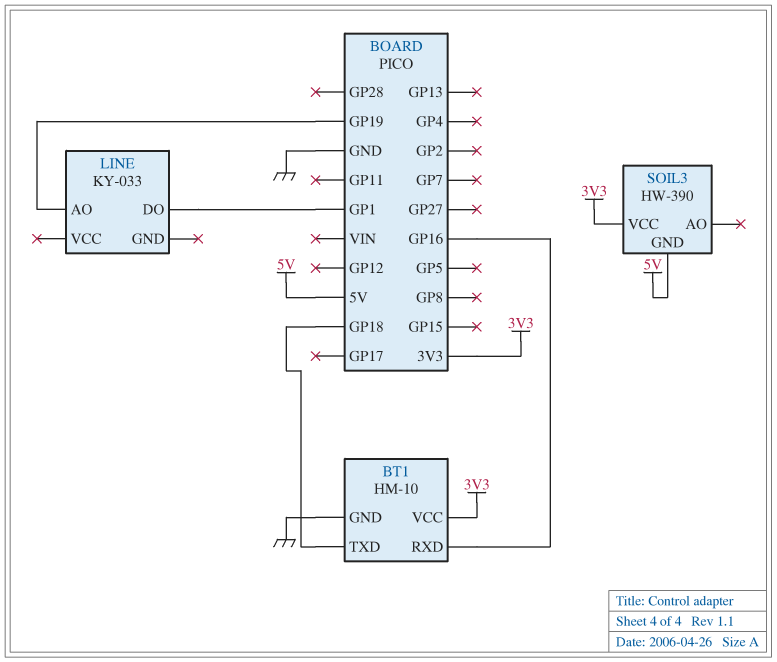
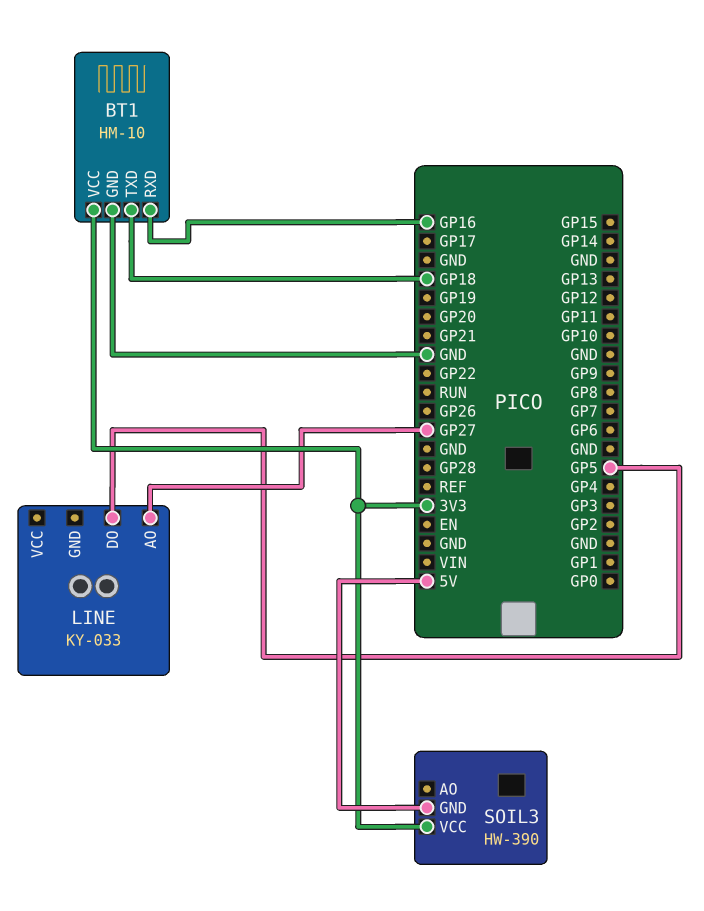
LINE pin AO: GP19 -> GP27
LINE pin DO: GP1 -> GP5

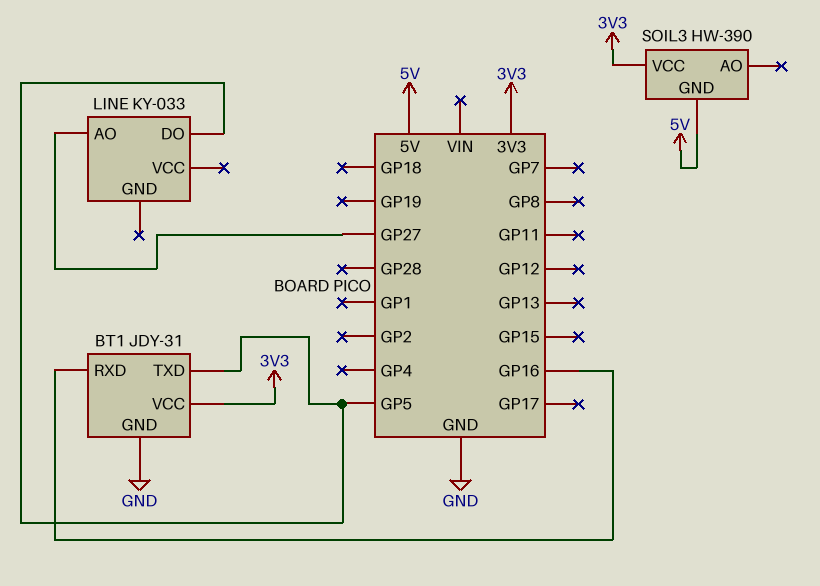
BT1: HM-10 -> JDY-31
BT1 pin TXD: GP18 -> GP5

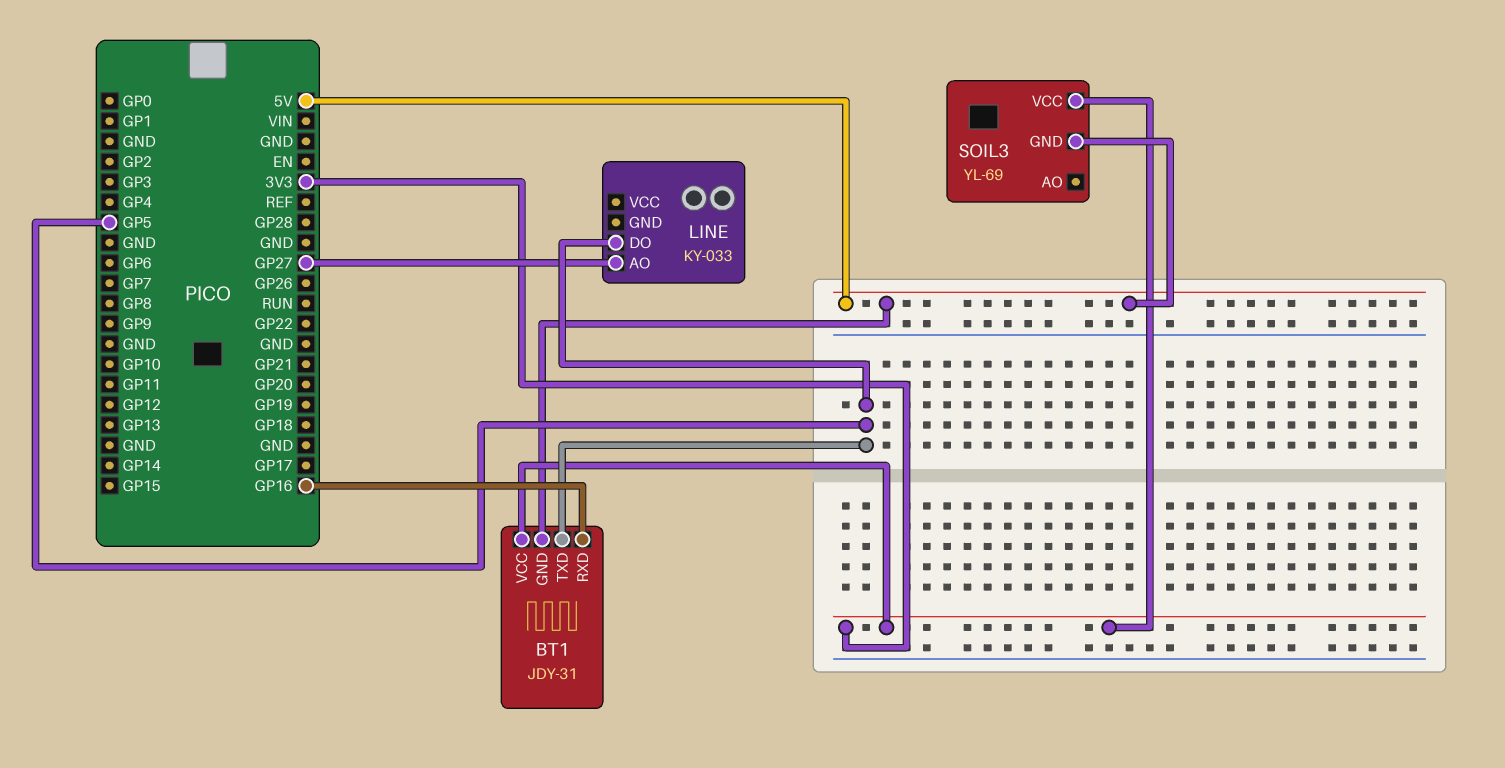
BT1 pin GND: GND -> 5V
SOIL3: HW-390 -> YL-69

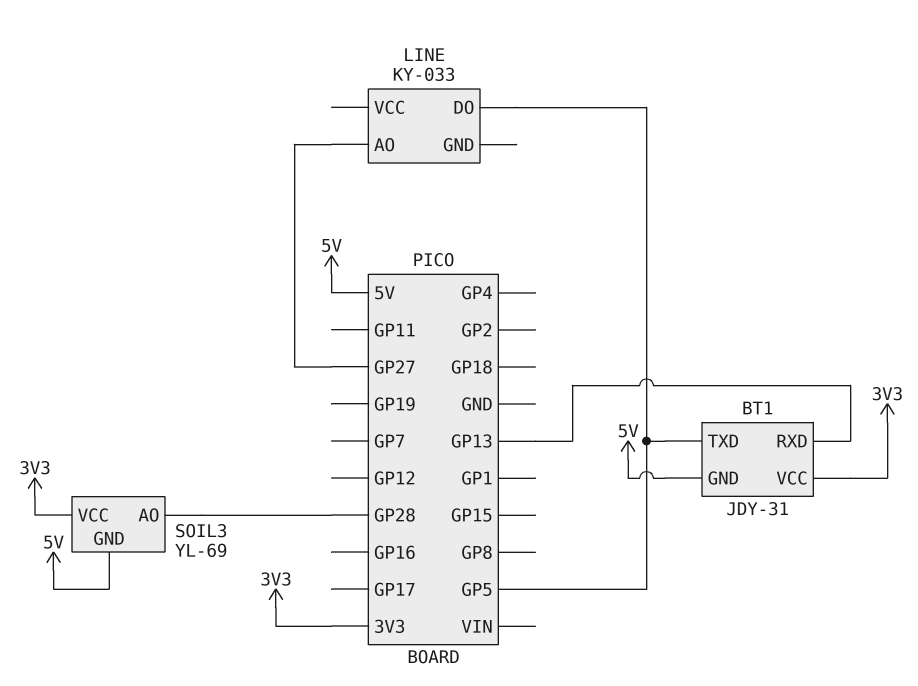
BT1 pin RXD: GP16 -> GP13
SOIL3 pin AO: none -> GP28

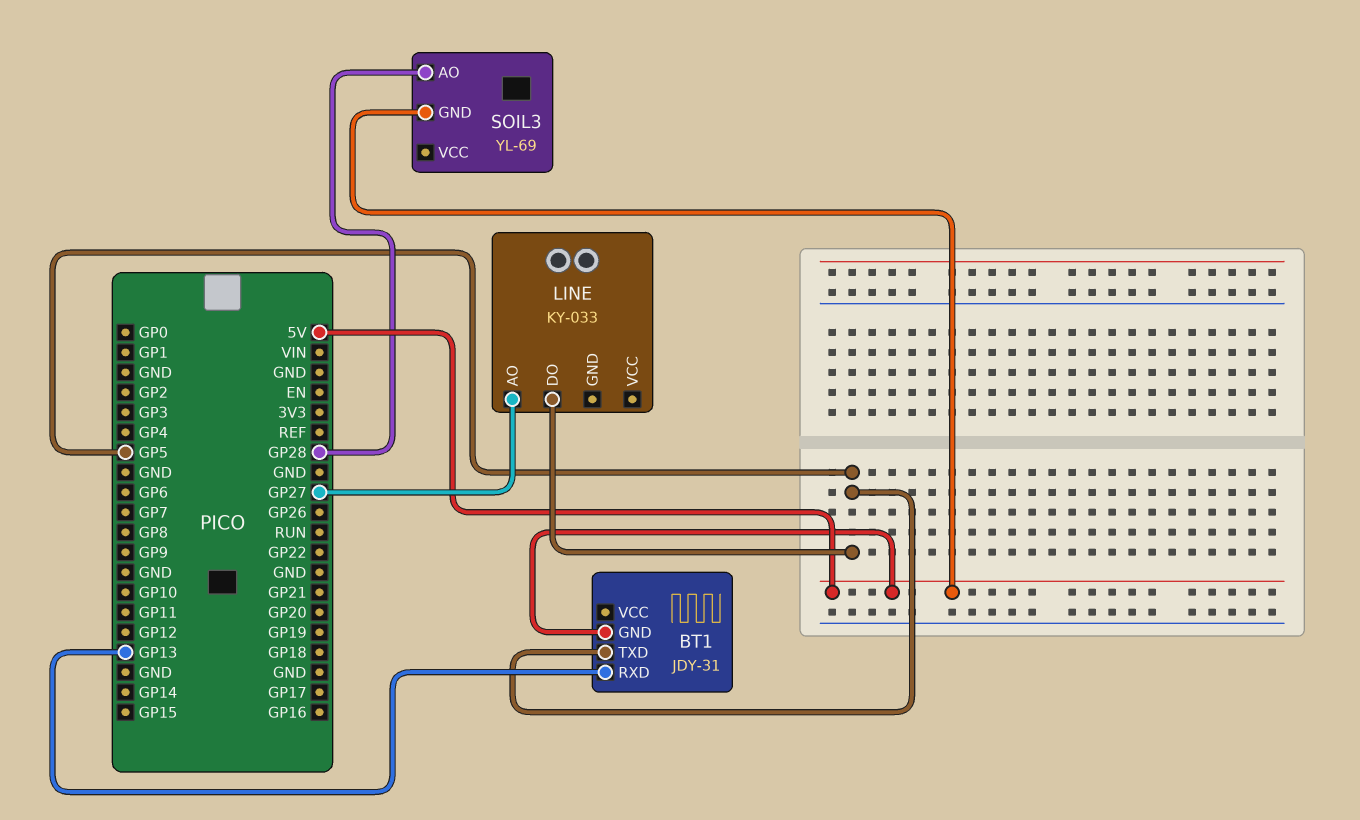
BT1 pin VCC: 3V3 -> none
SOIL3 pin VCC: 3V3 -> none

